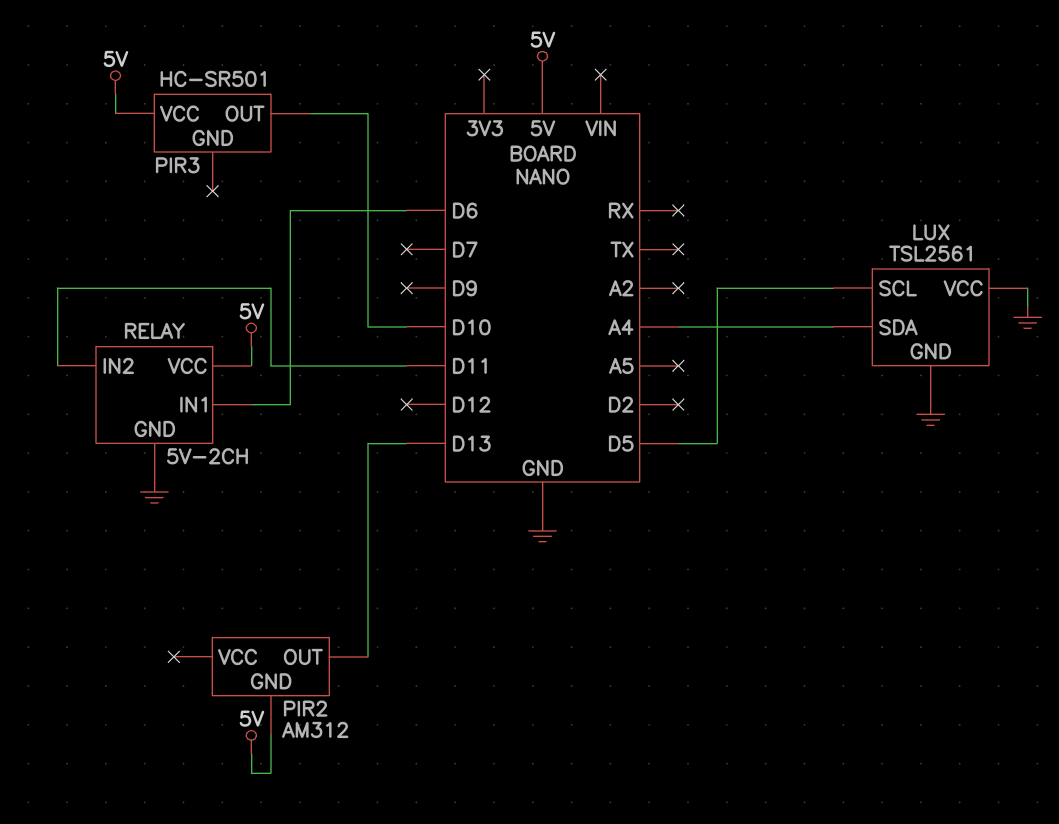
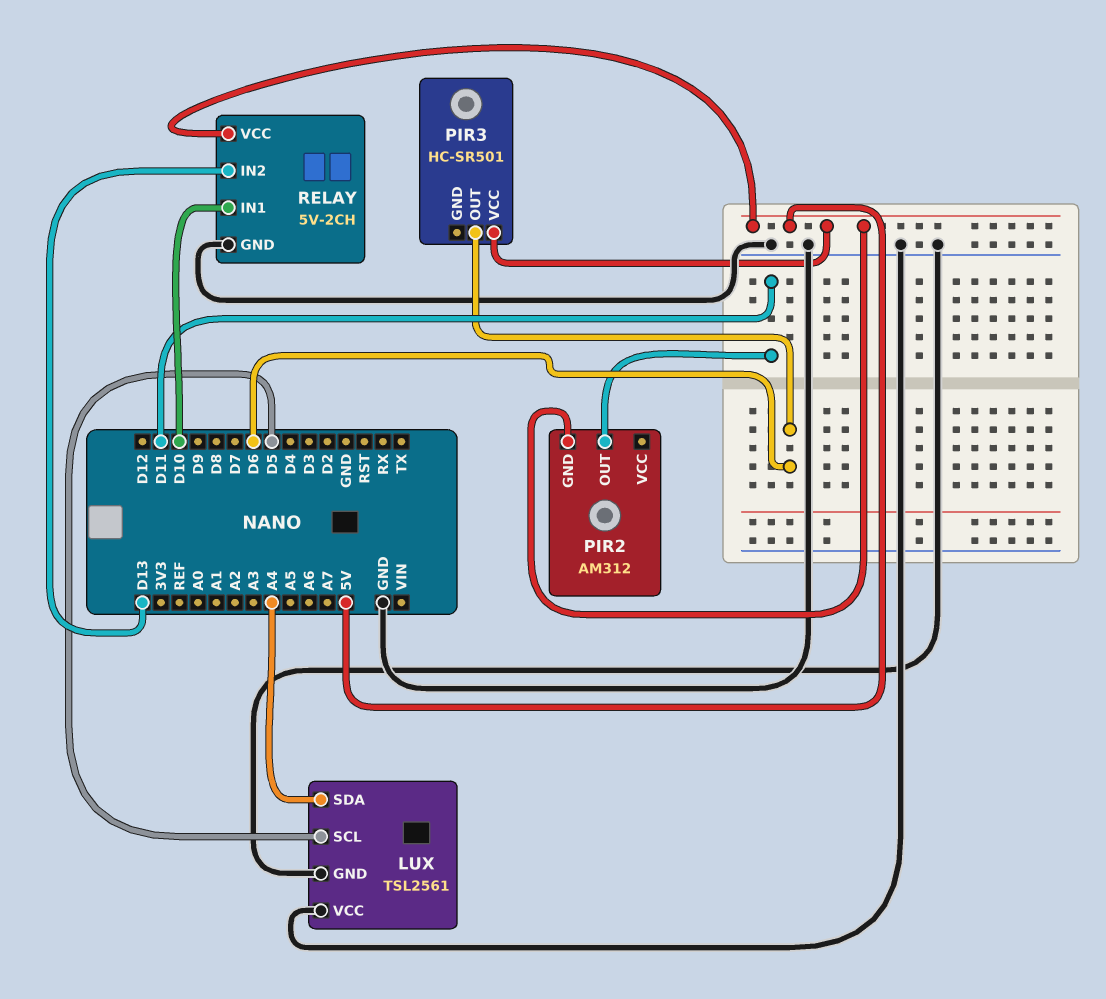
PIR2 pin OUT: D13 -> D11
PIR3 pin OUT: D10 -> D6
RELAY pin IN1: D6 -> D10
RELAY pin IN2: D11 -> D13

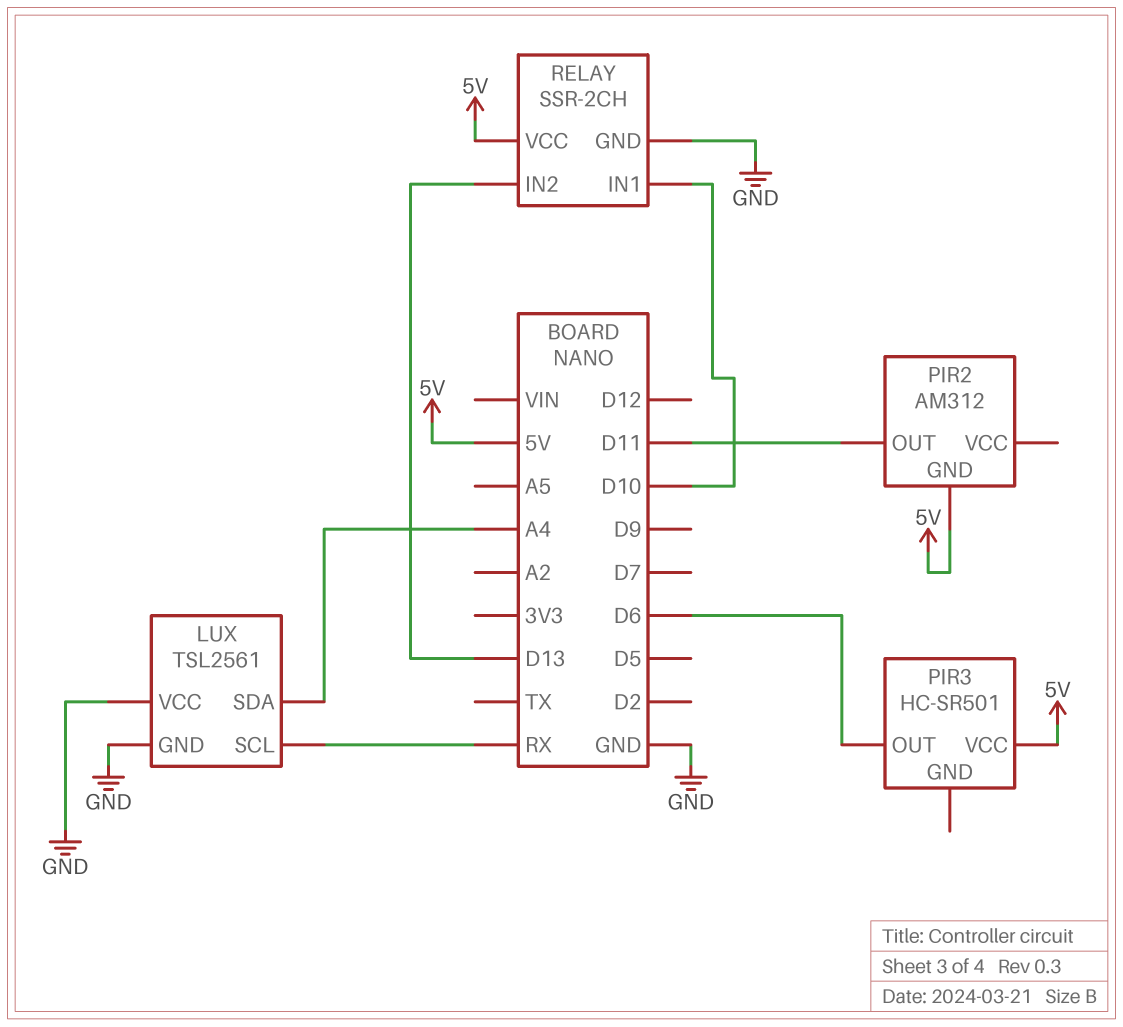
LUX pin SCL: D5 -> RX
RELAY: 5V-2CH -> SSR-2CH

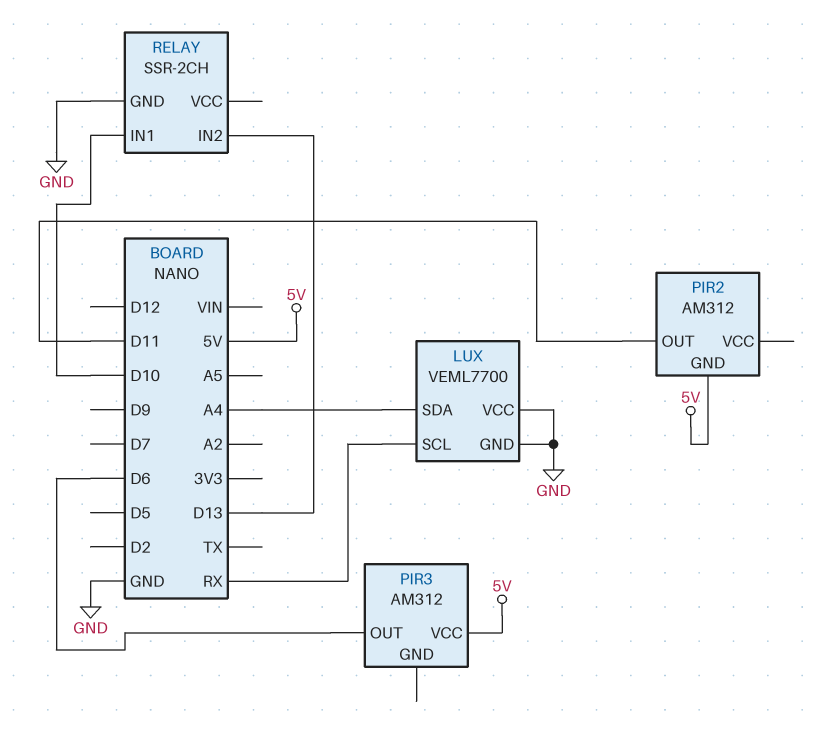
LUX: TSL2561 -> VEML7700
PIR3: HC-SR501 -> AM312
RELAY pin VCC: 5V -> none

